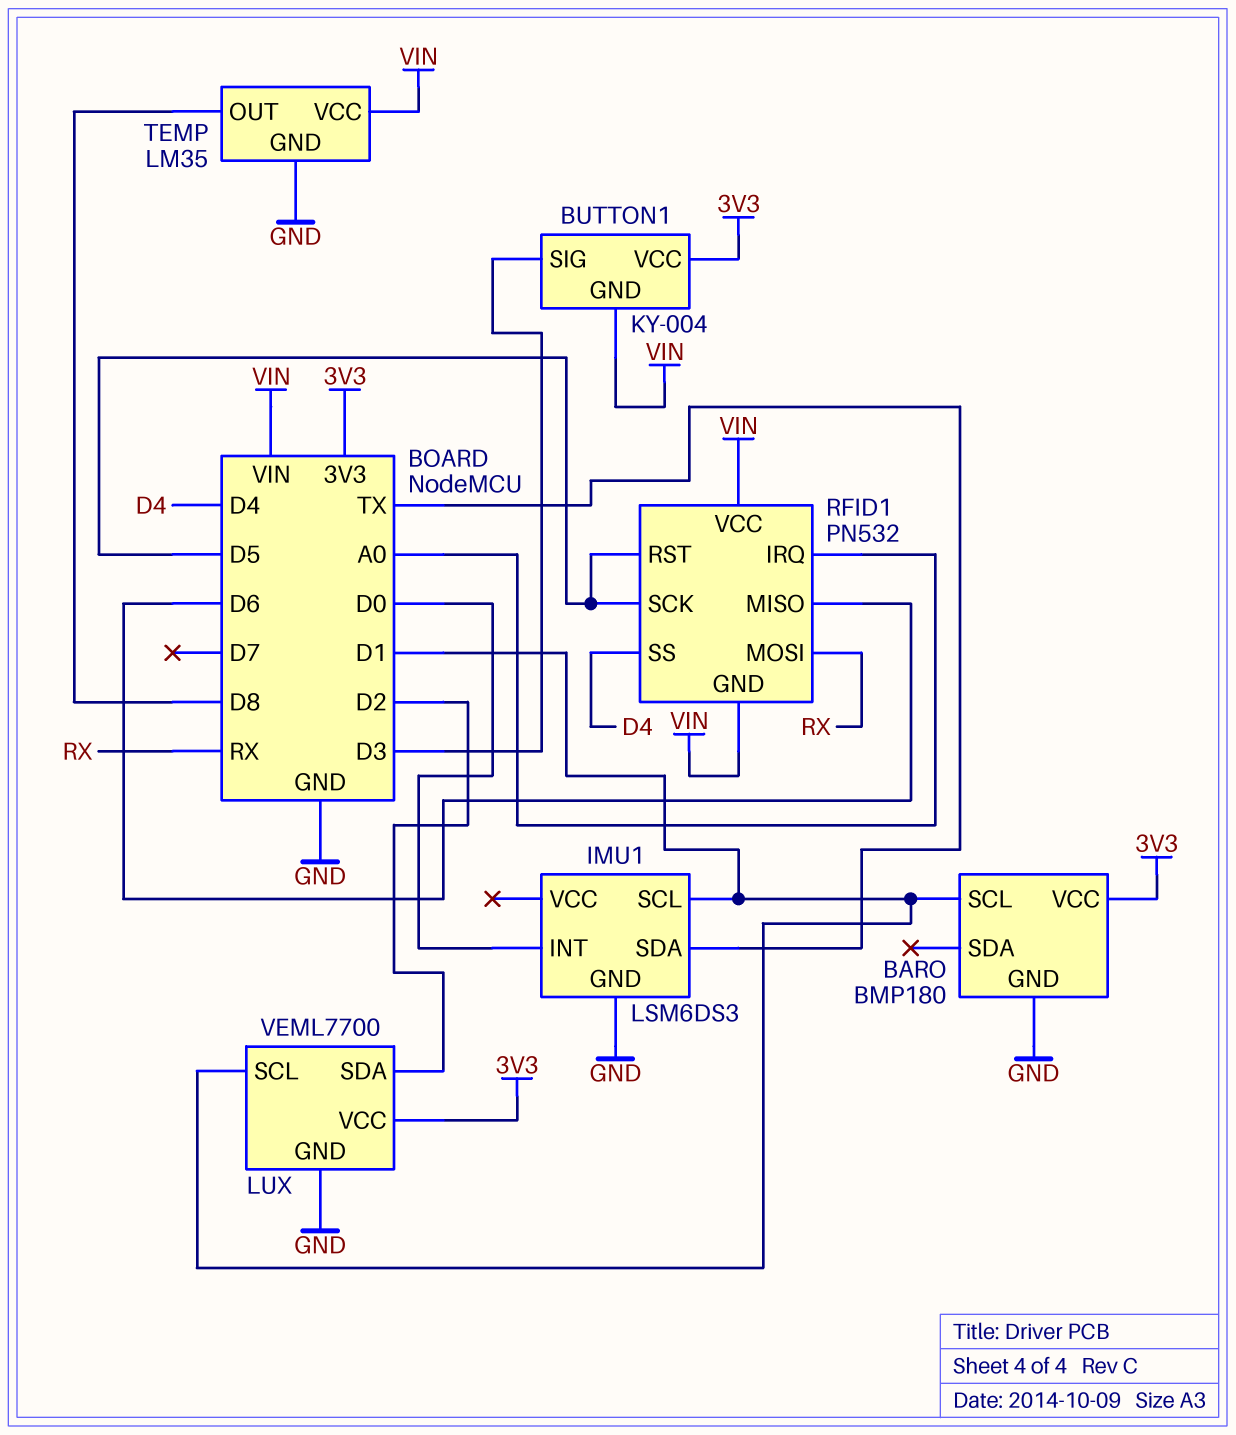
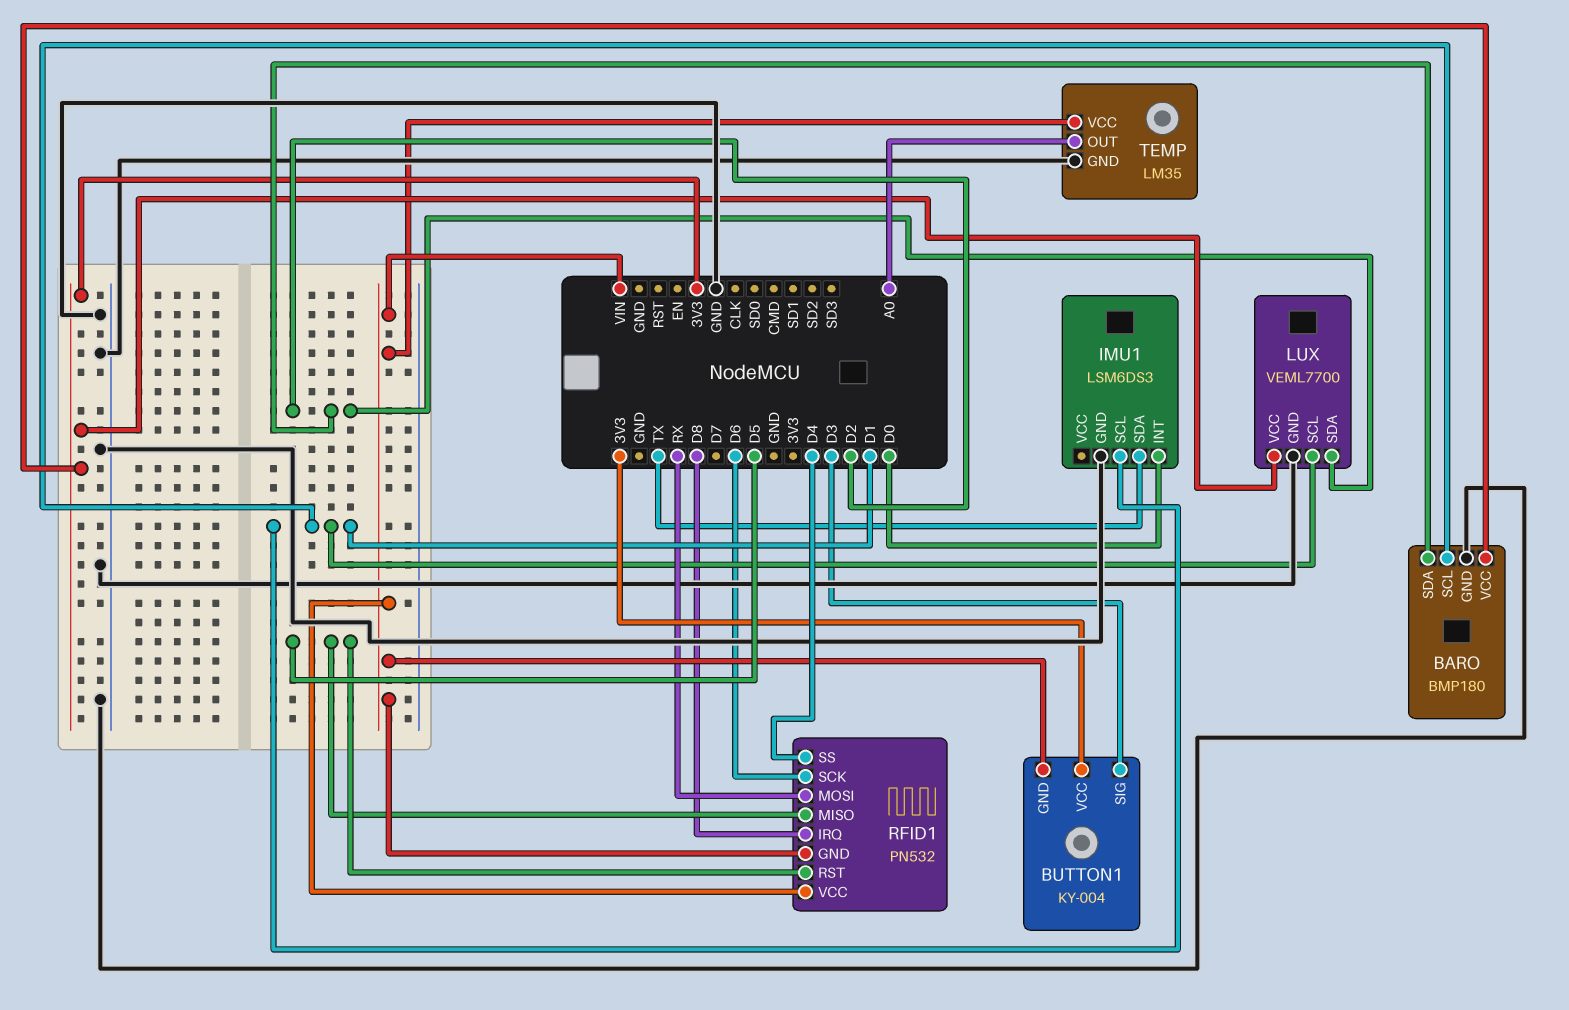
BARO pin SDA: none -> D2
RFID1 pin IRQ: A0 -> D8
RFID1 pin MISO: D6 -> D5
RFID1 pin SCK: D5 -> D6
TEMP pin OUT: D8 -> A0

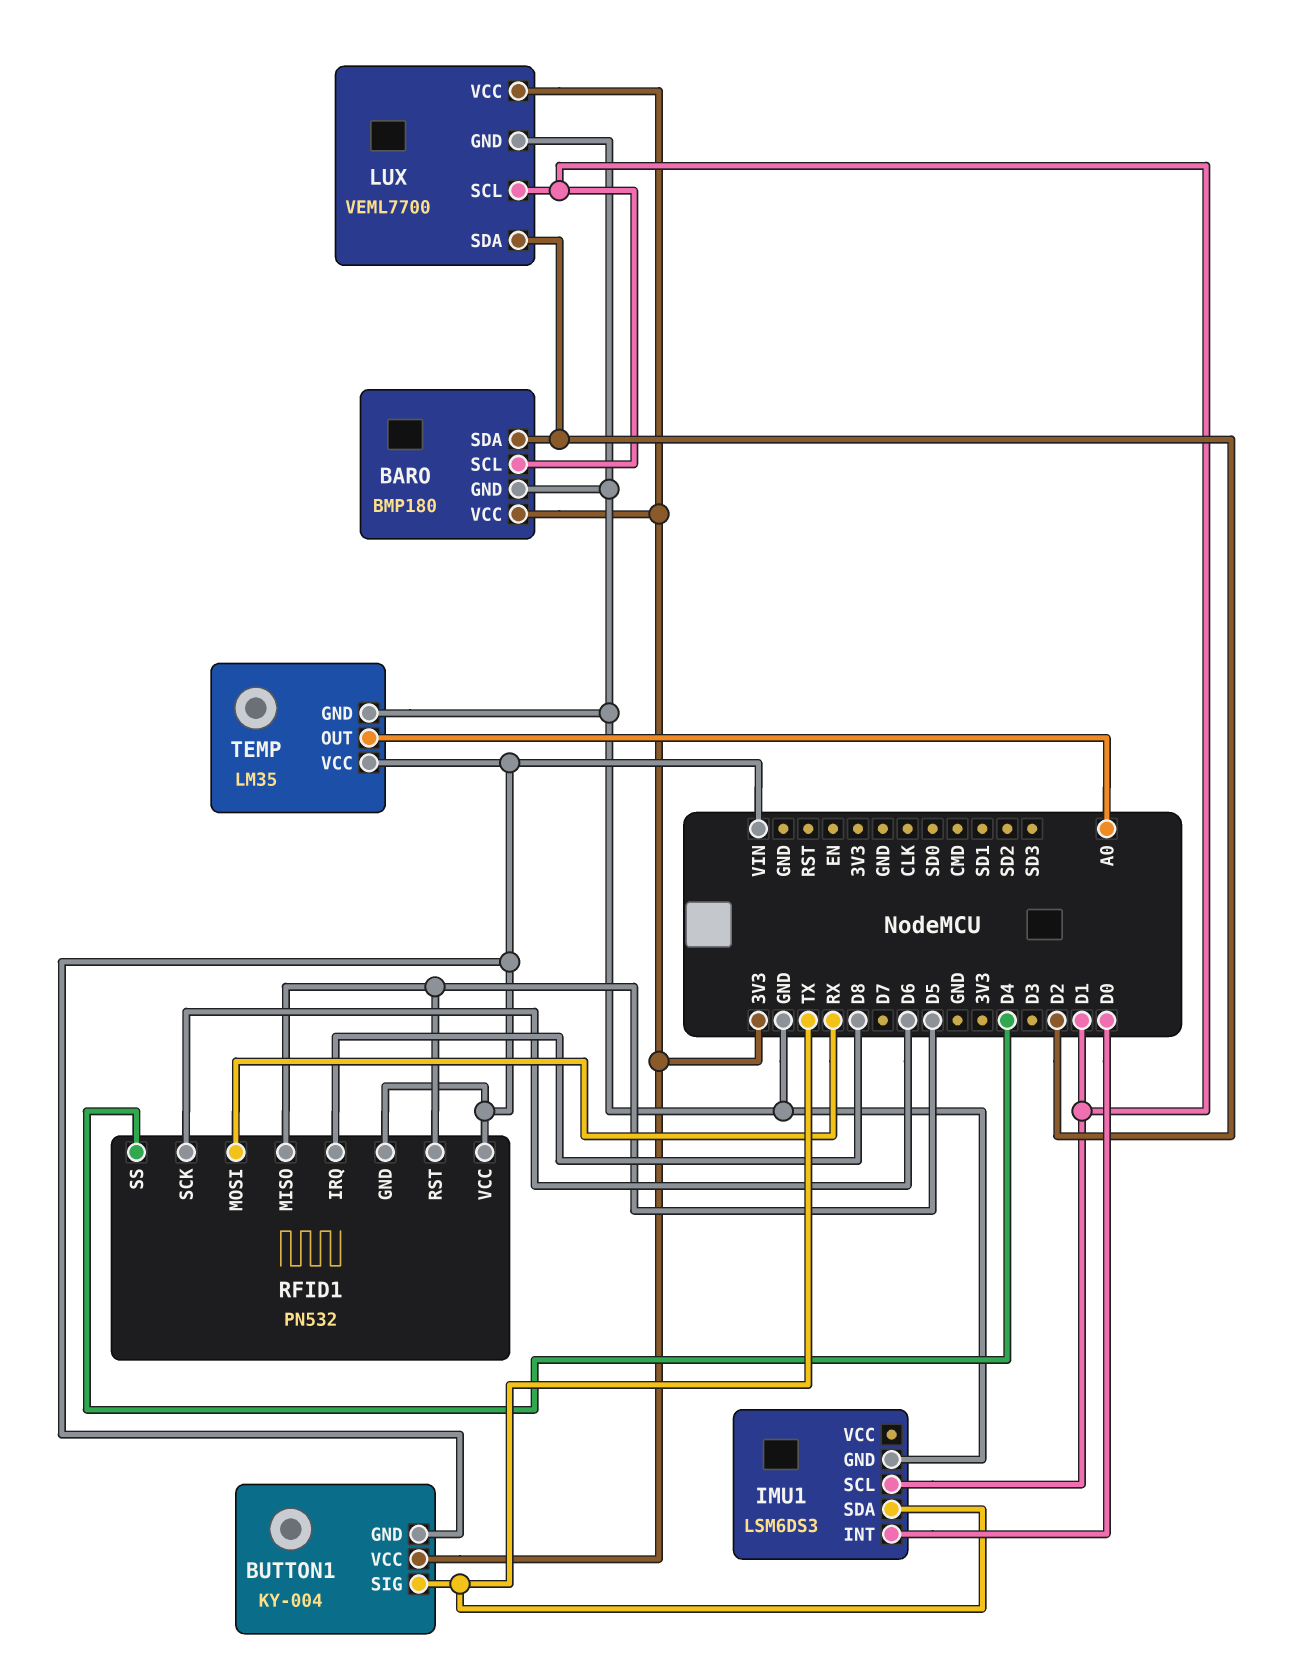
BUTTON1 pin SIG: D3 -> TX

